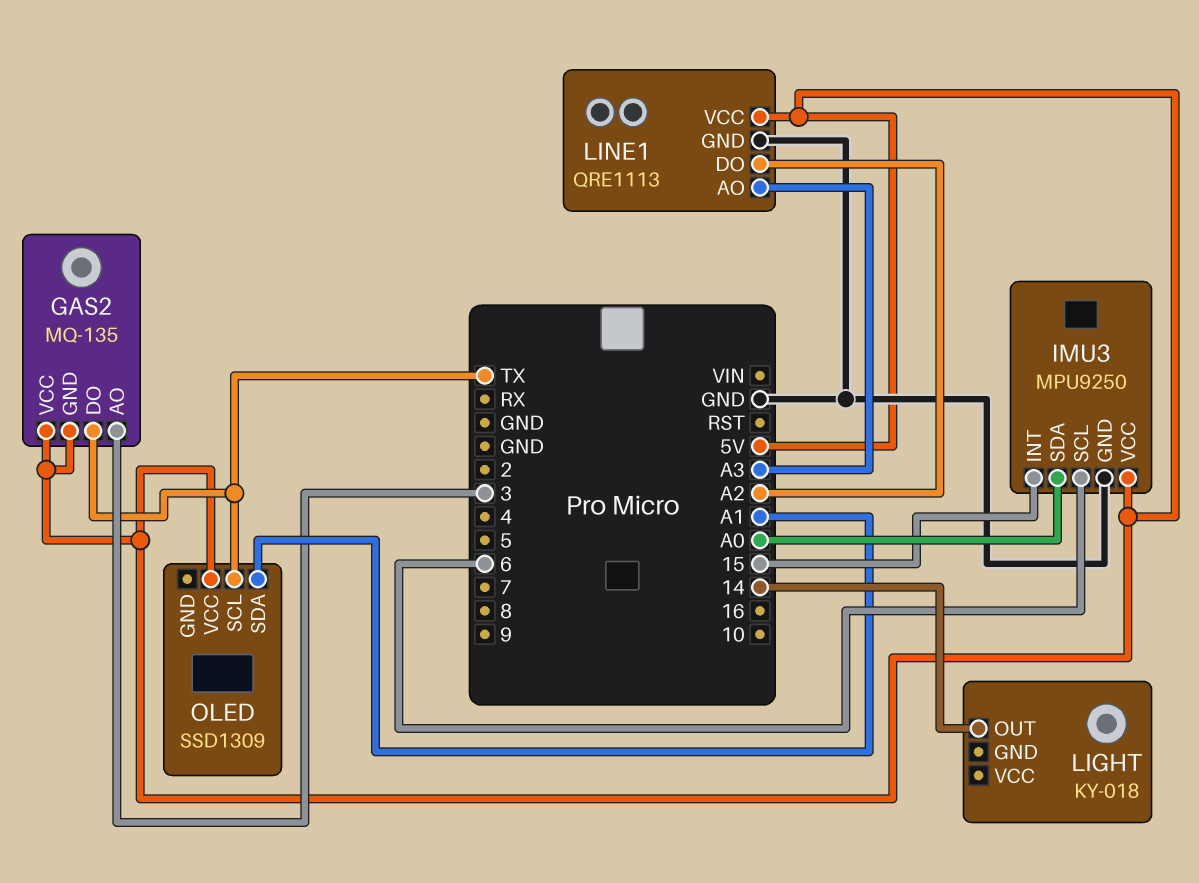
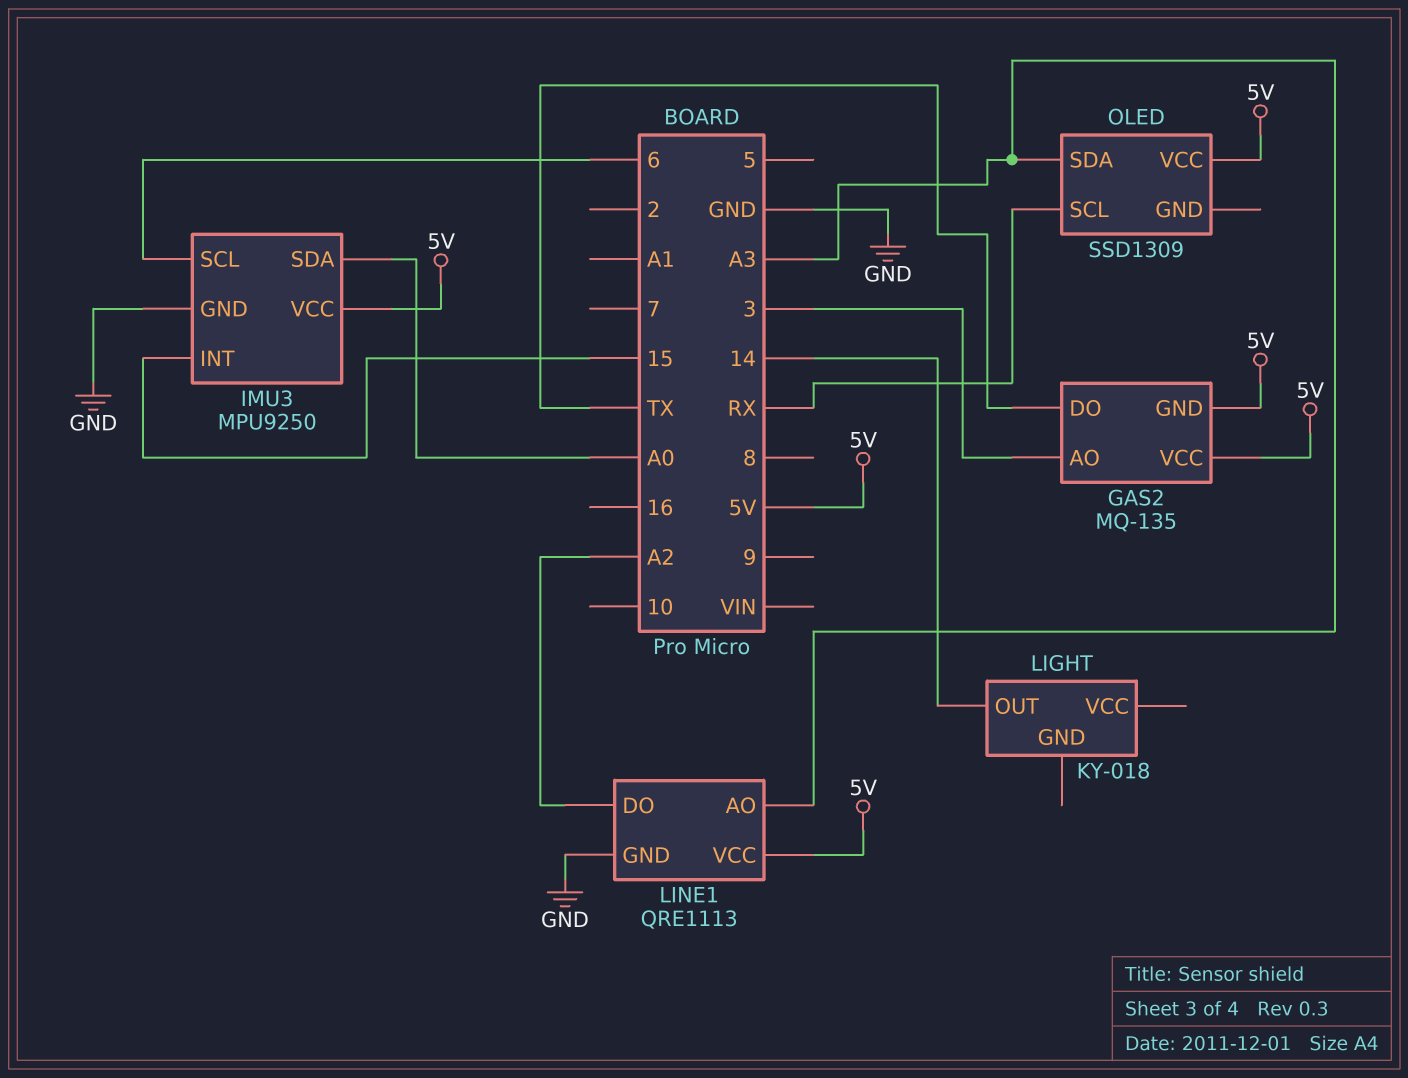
OLED pin SCL: TX -> RX
OLED pin SDA: A1 -> A3

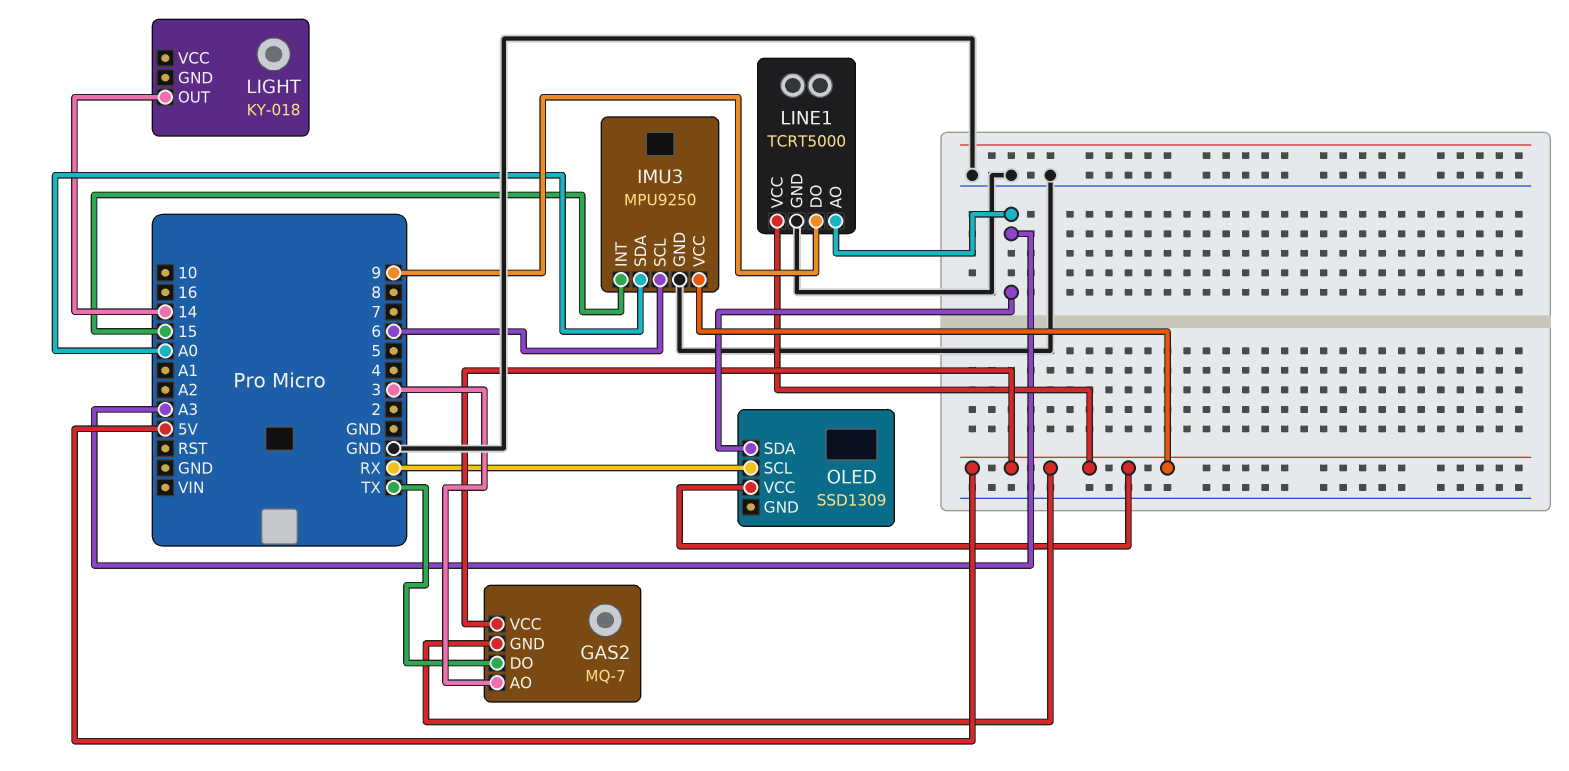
GAS2: MQ-135 -> MQ-7
LINE1: QRE1113 -> TCRT5000
LINE1 pin DO: A2 -> 9

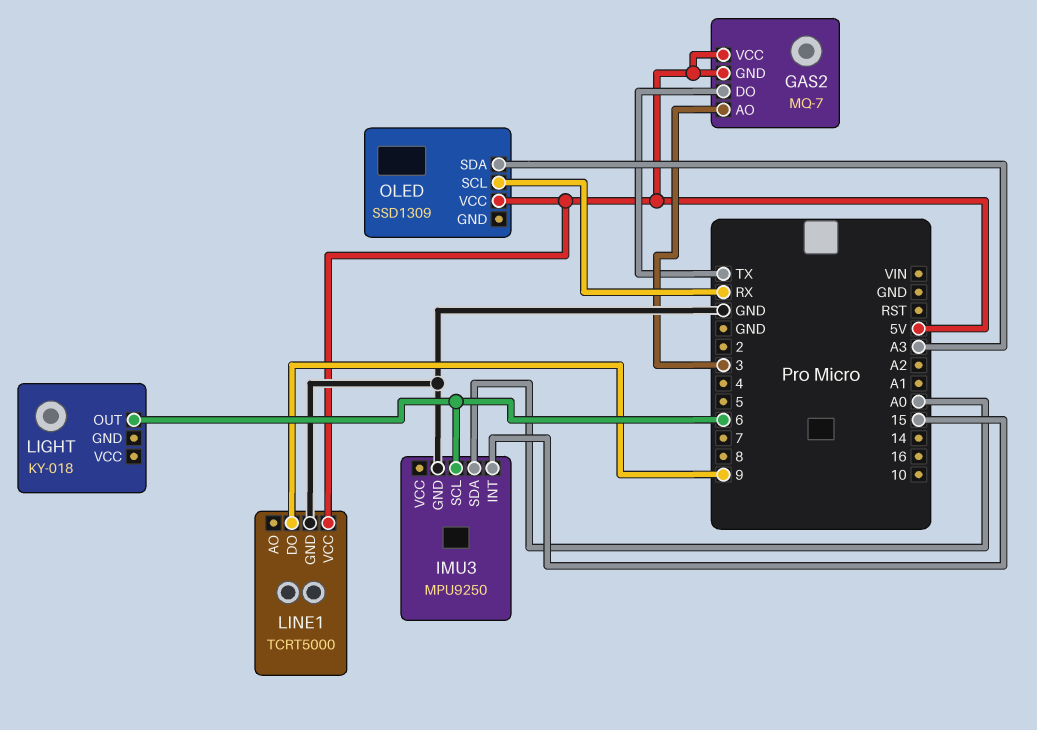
IMU3 pin VCC: 5V -> none
LIGHT pin OUT: 14 -> 6
LINE1 pin AO: A3 -> none

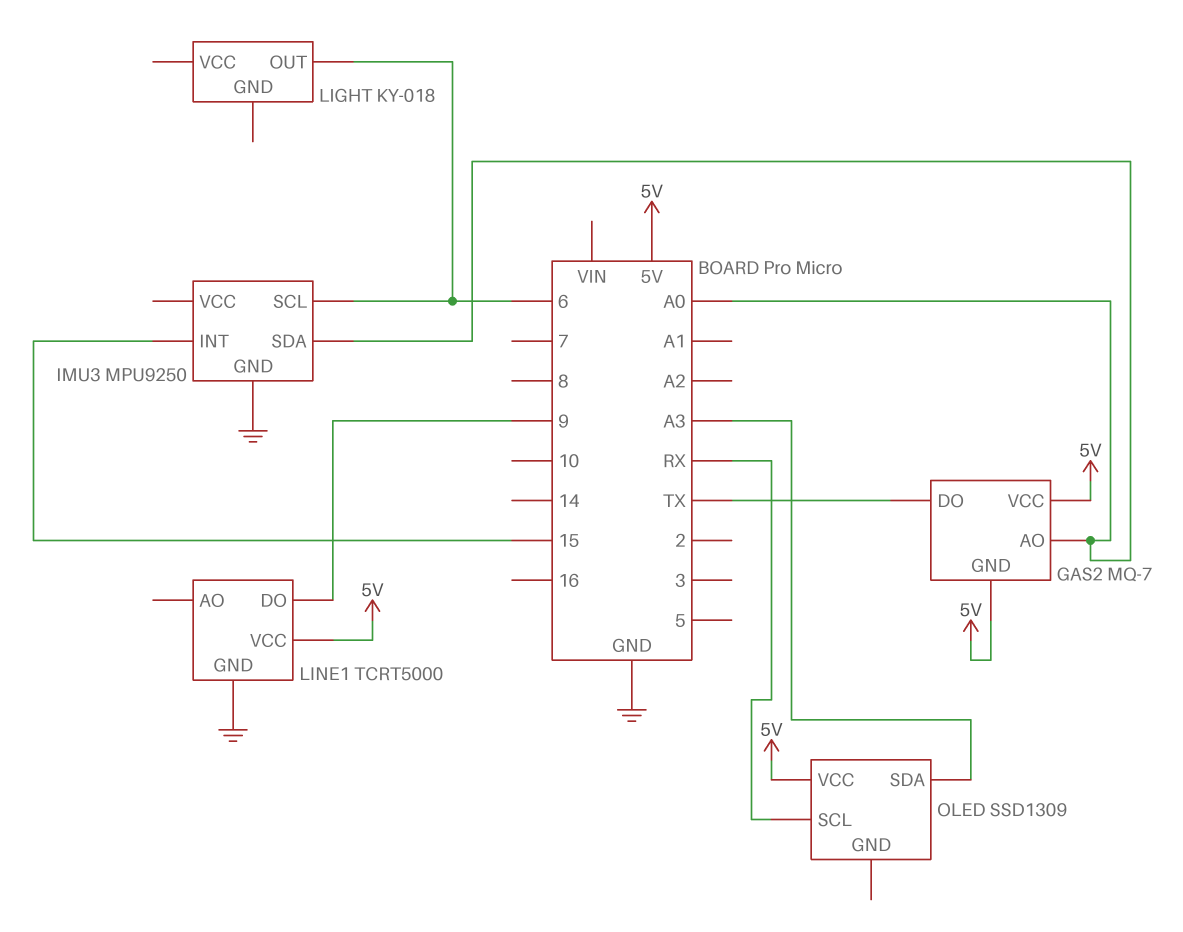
GAS2 pin AO: 3 -> A0

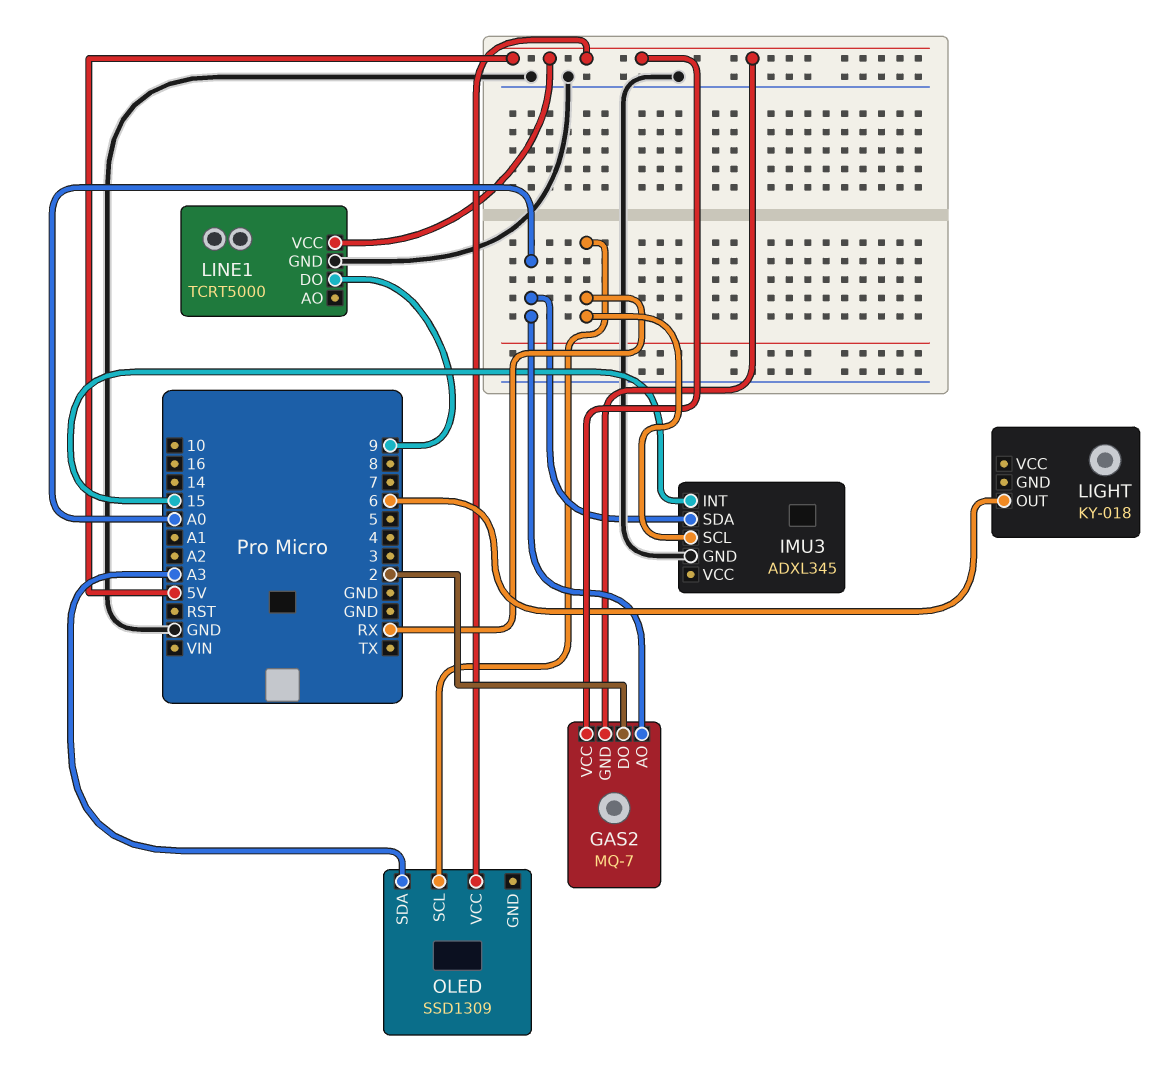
GAS2 pin DO: TX -> 2
IMU3: MPU9250 -> ADXL345
IMU3 pin SCL: 6 -> RX

